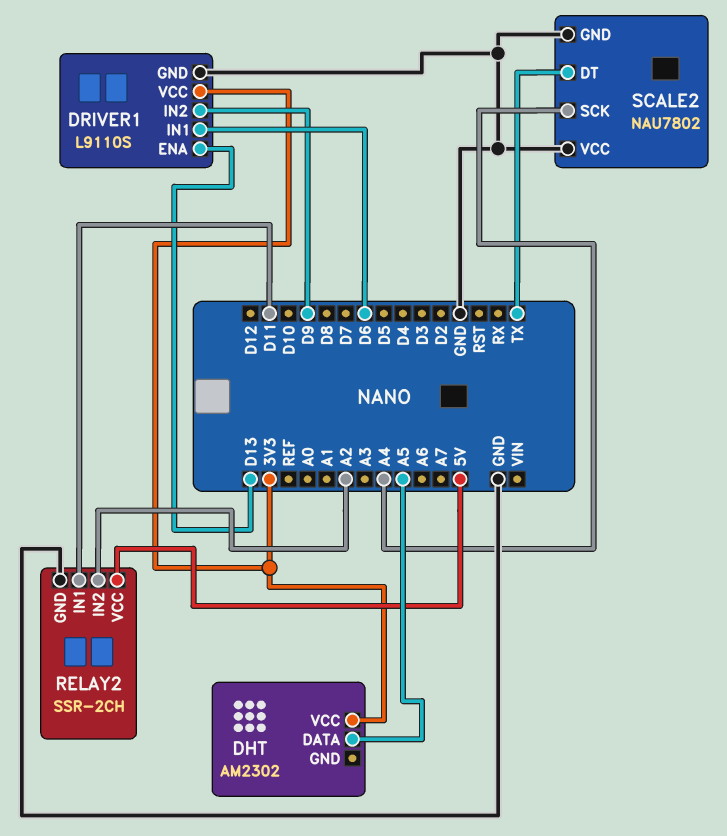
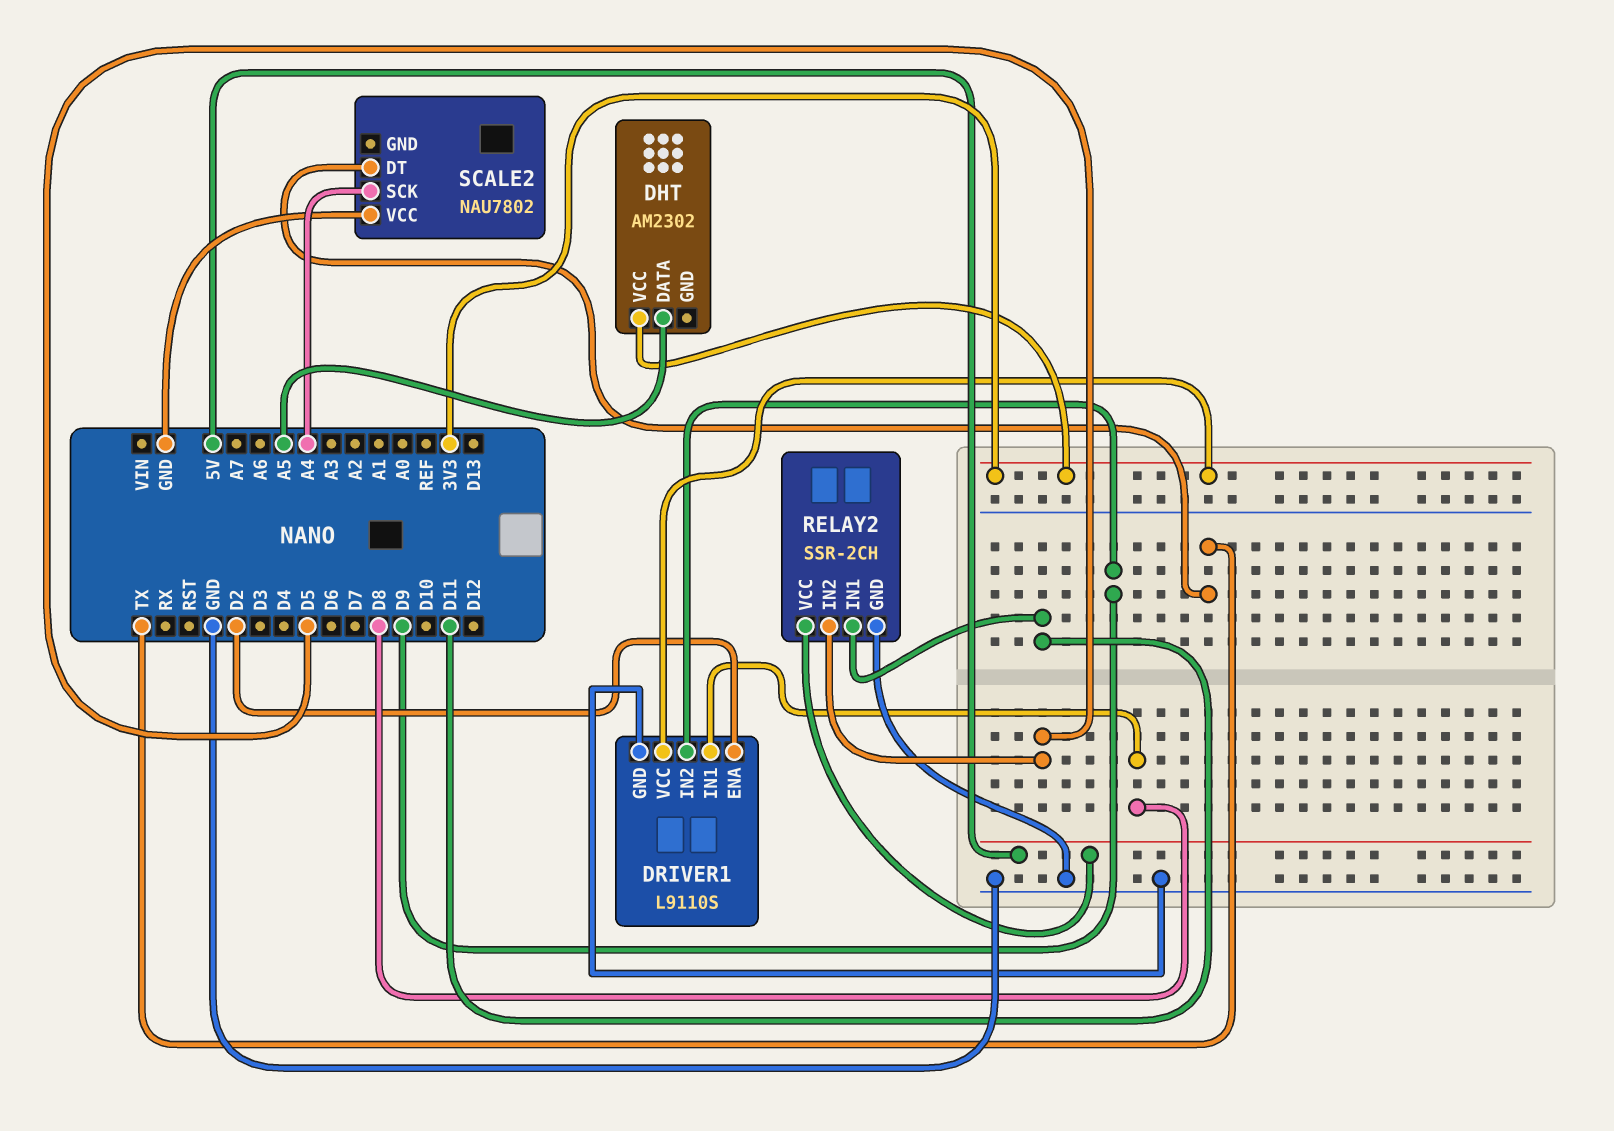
DRIVER1 pin ENA: D13 -> D2
DRIVER1 pin IN1: D6 -> D8
RELAY2 pin IN2: A2 -> D5
SCALE2 pin GND: GND -> none

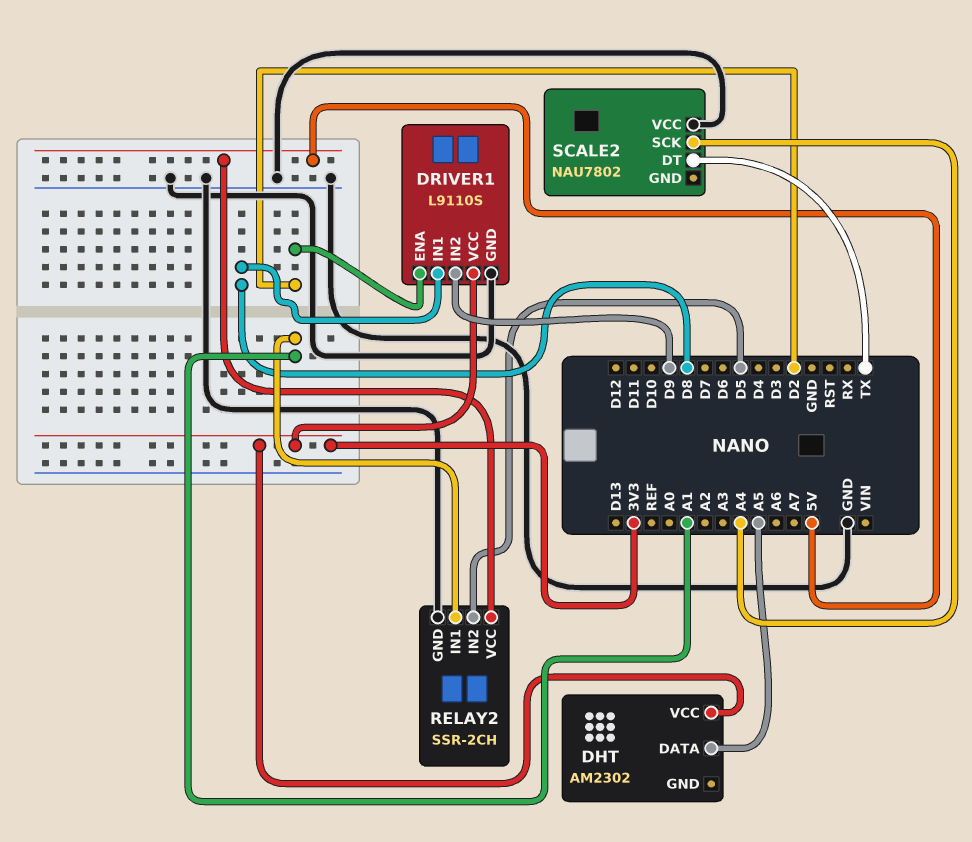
RELAY2 pin IN1: D11 -> A1

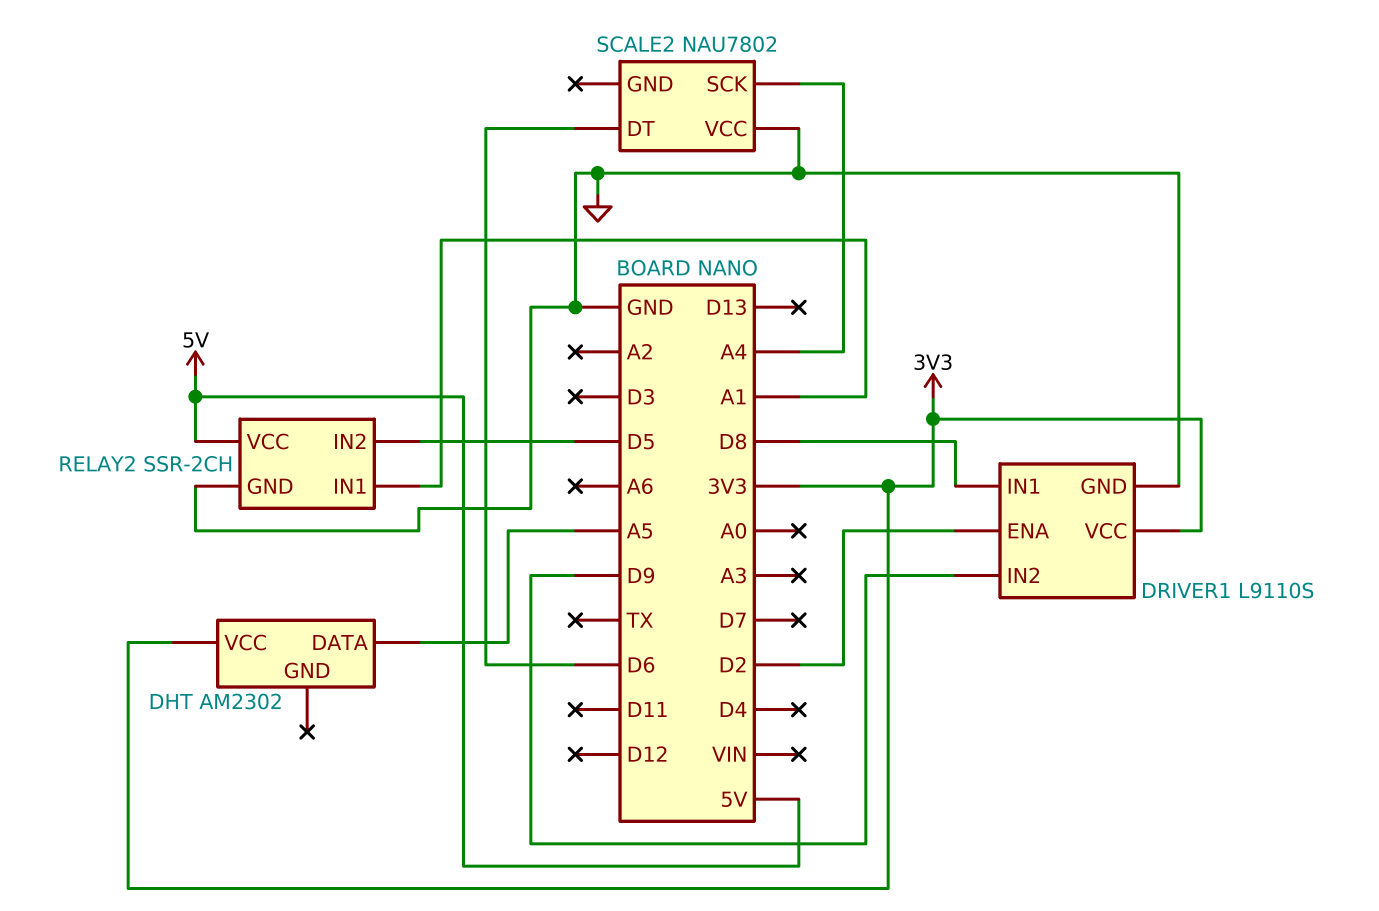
SCALE2 pin DT: TX -> D6

